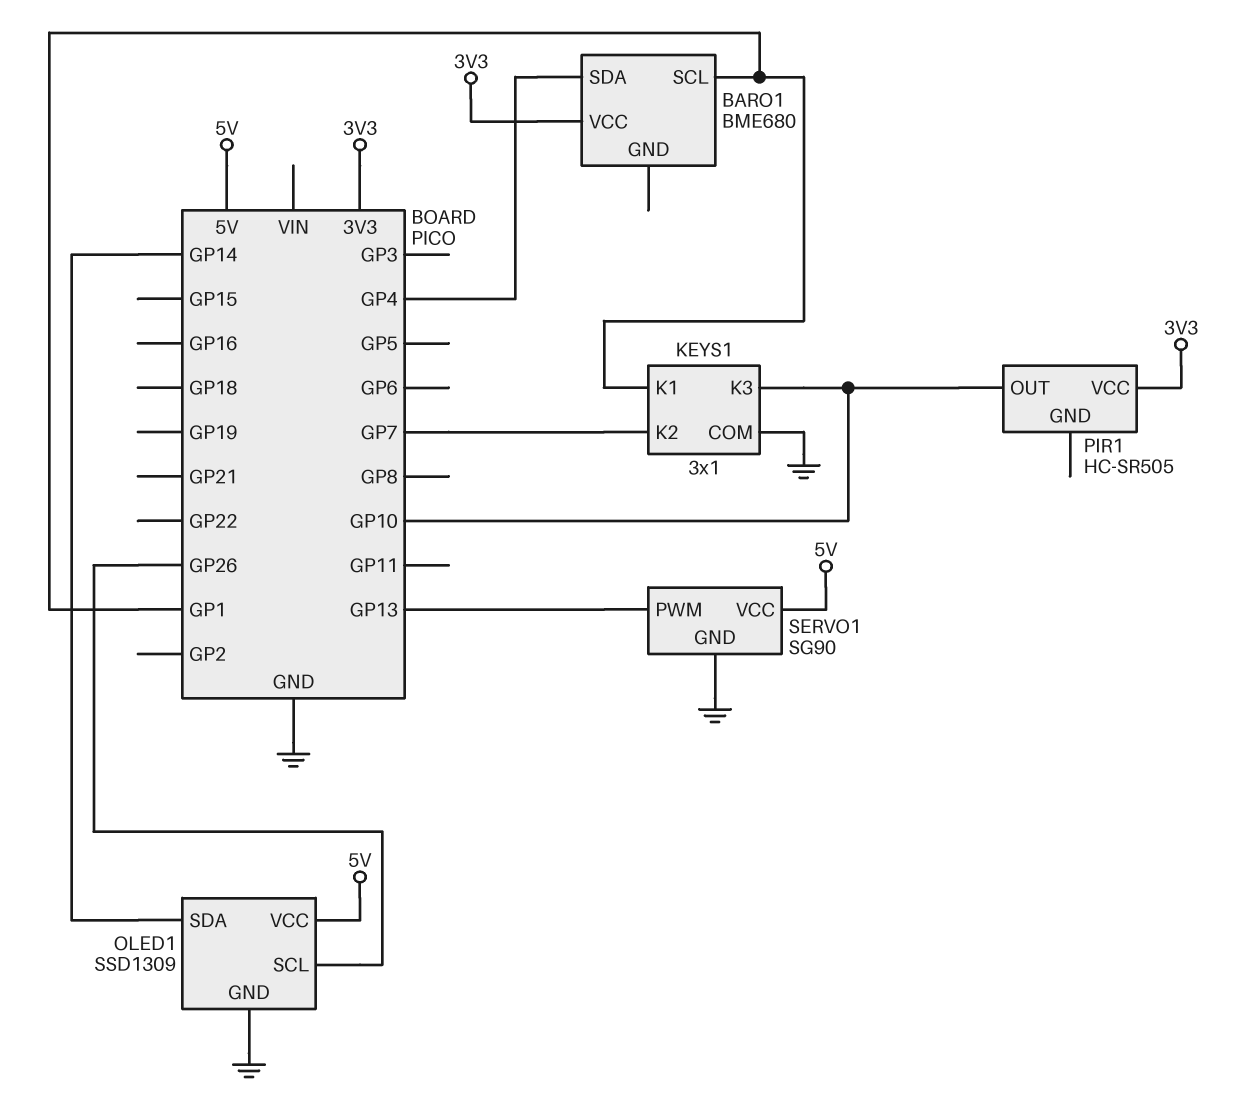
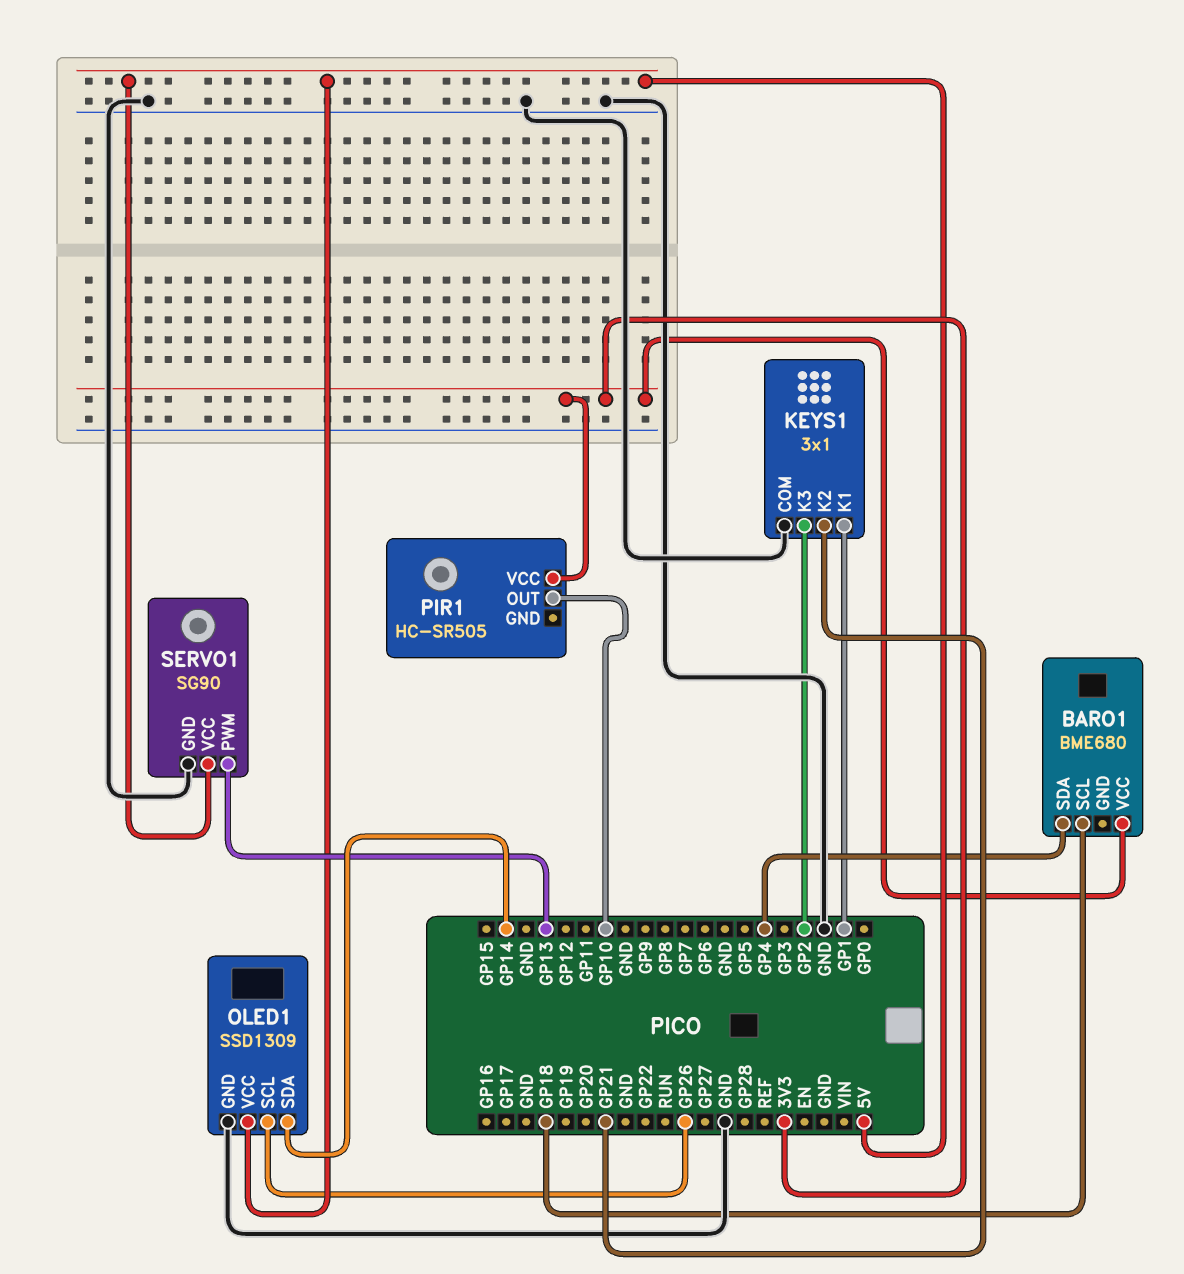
BARO1 pin SCL: GP1 -> GP18
KEYS1 pin K2: GP7 -> GP21
KEYS1 pin K3: GP10 -> GP2

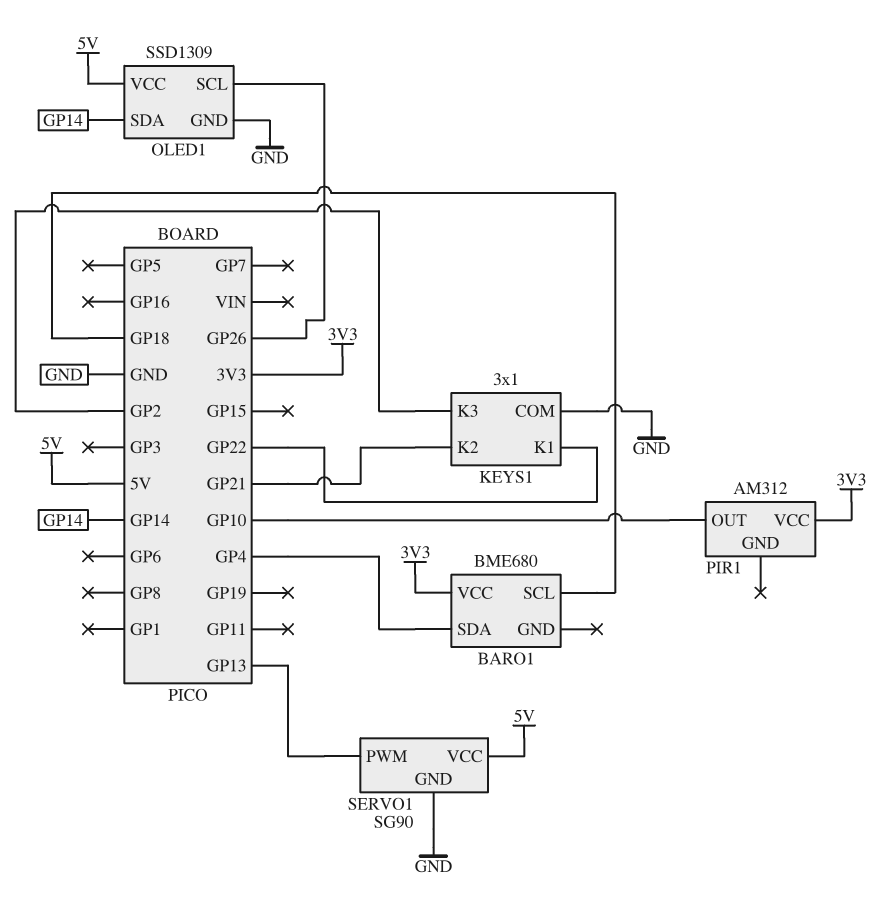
KEYS1 pin K1: GP1 -> GP22
PIR1: HC-SR505 -> AM312

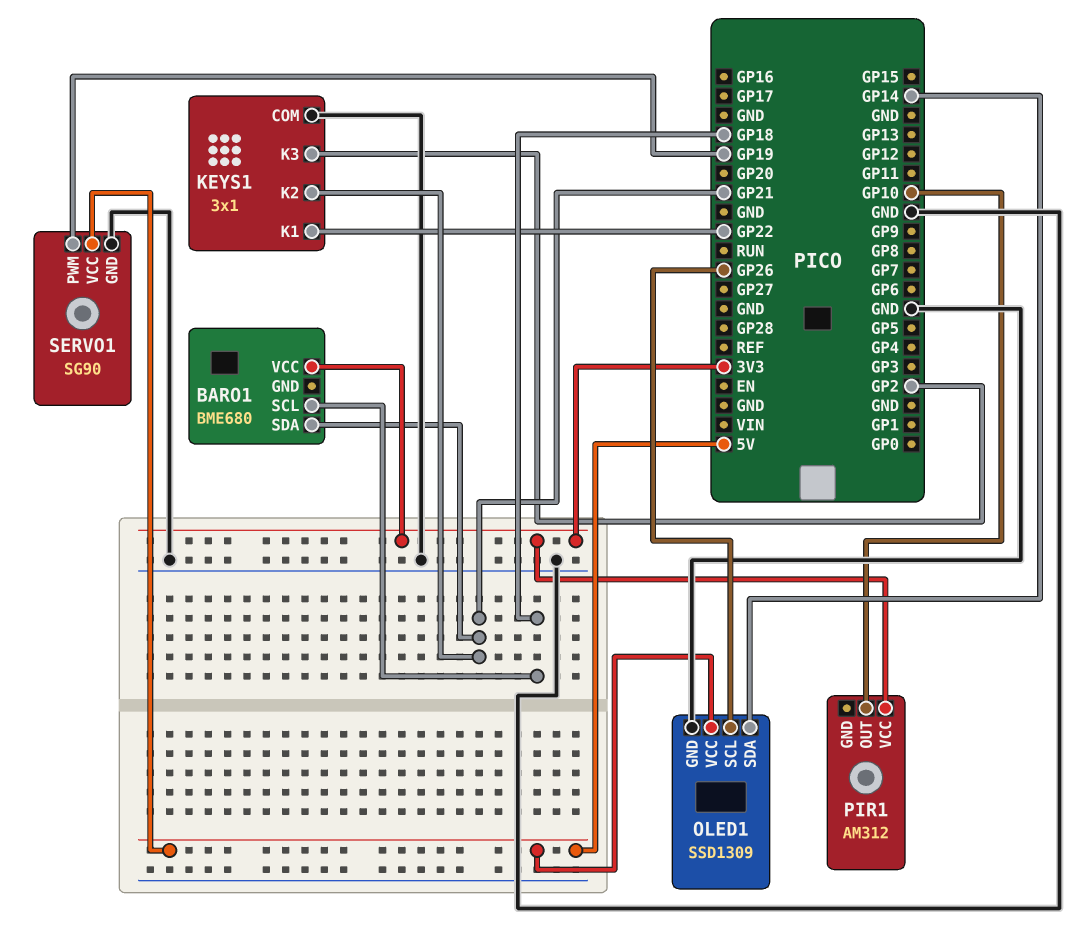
BARO1 pin SDA: GP4 -> GP21
SERVO1 pin PWM: GP13 -> GP19

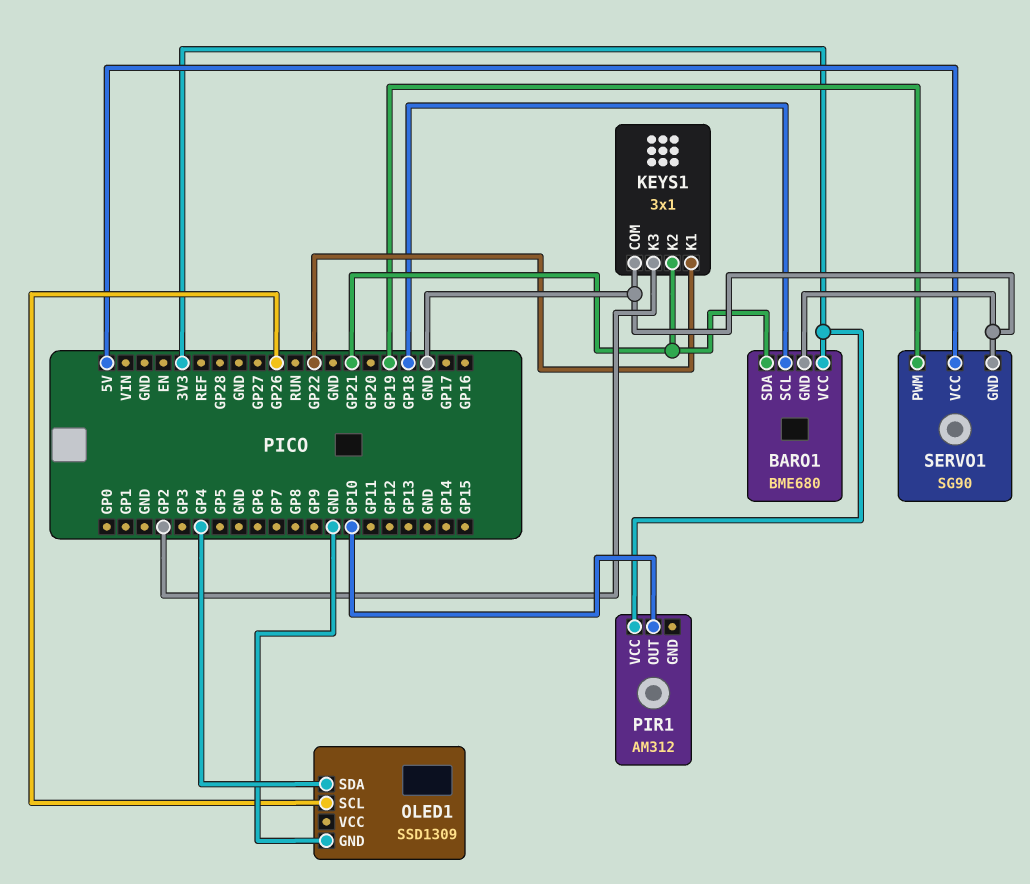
BARO1 pin GND: none -> GND
OLED1 pin SDA: GP14 -> GP4
OLED1 pin VCC: 5V -> none

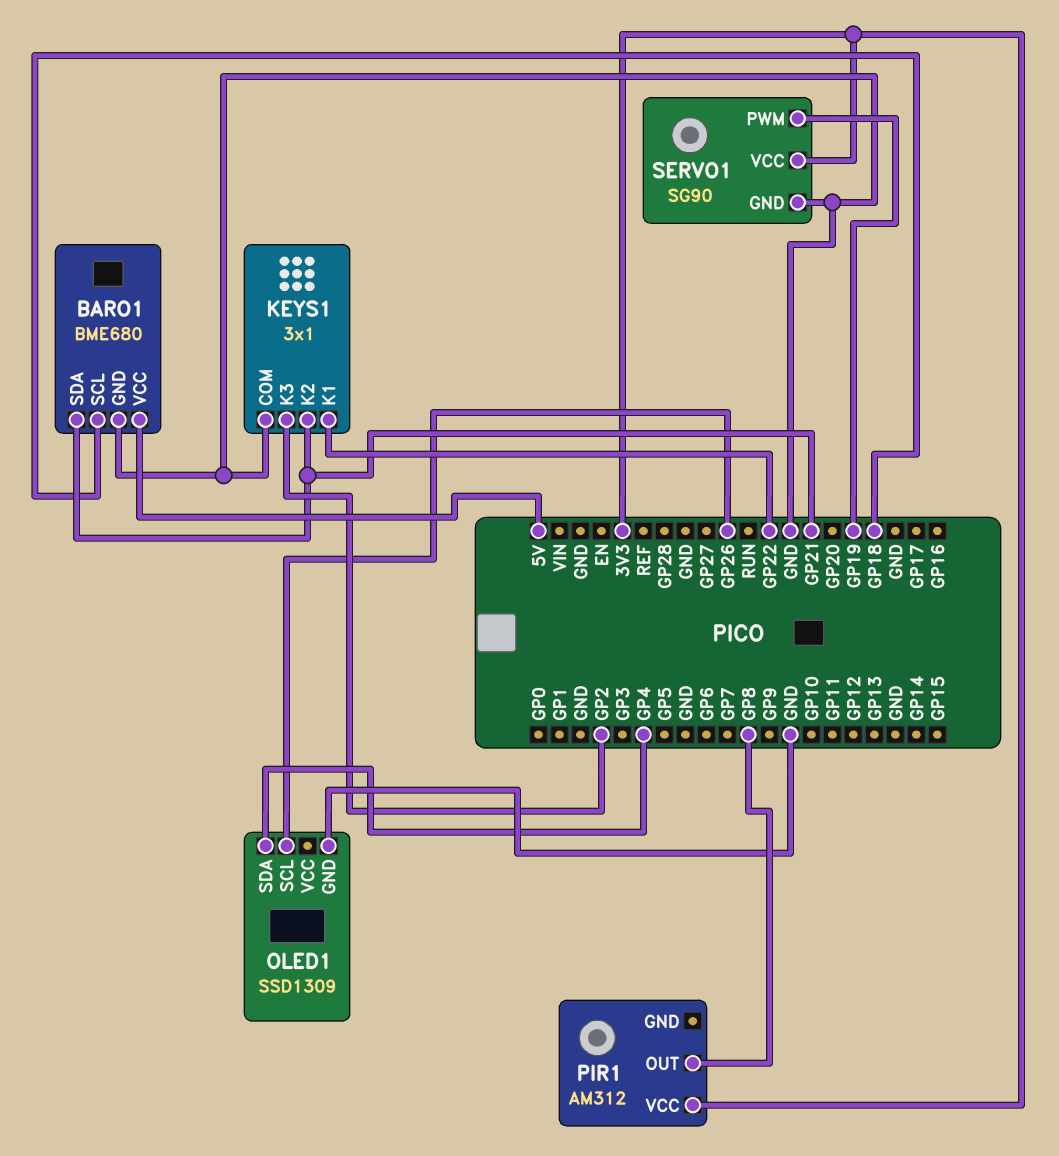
BARO1 pin VCC: 3V3 -> 5V
PIR1 pin OUT: GP10 -> GP8
SERVO1 pin VCC: 5V -> 3V3

